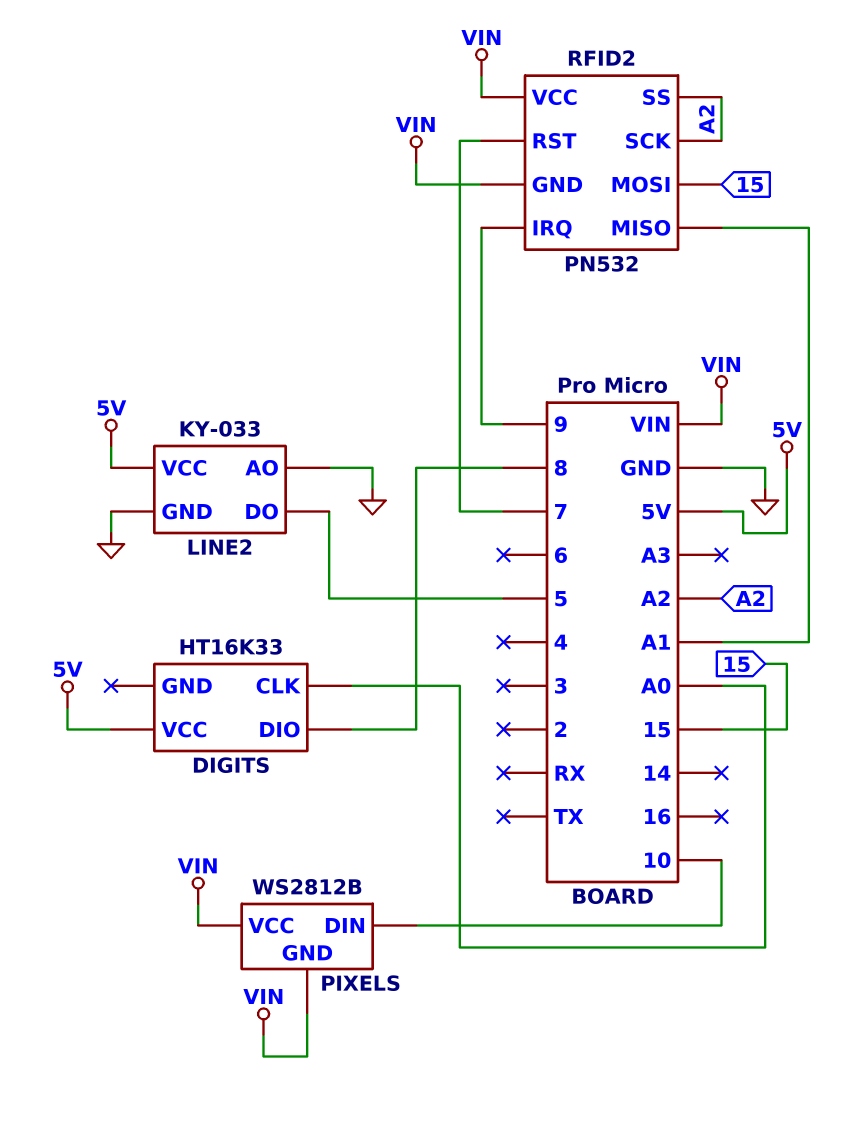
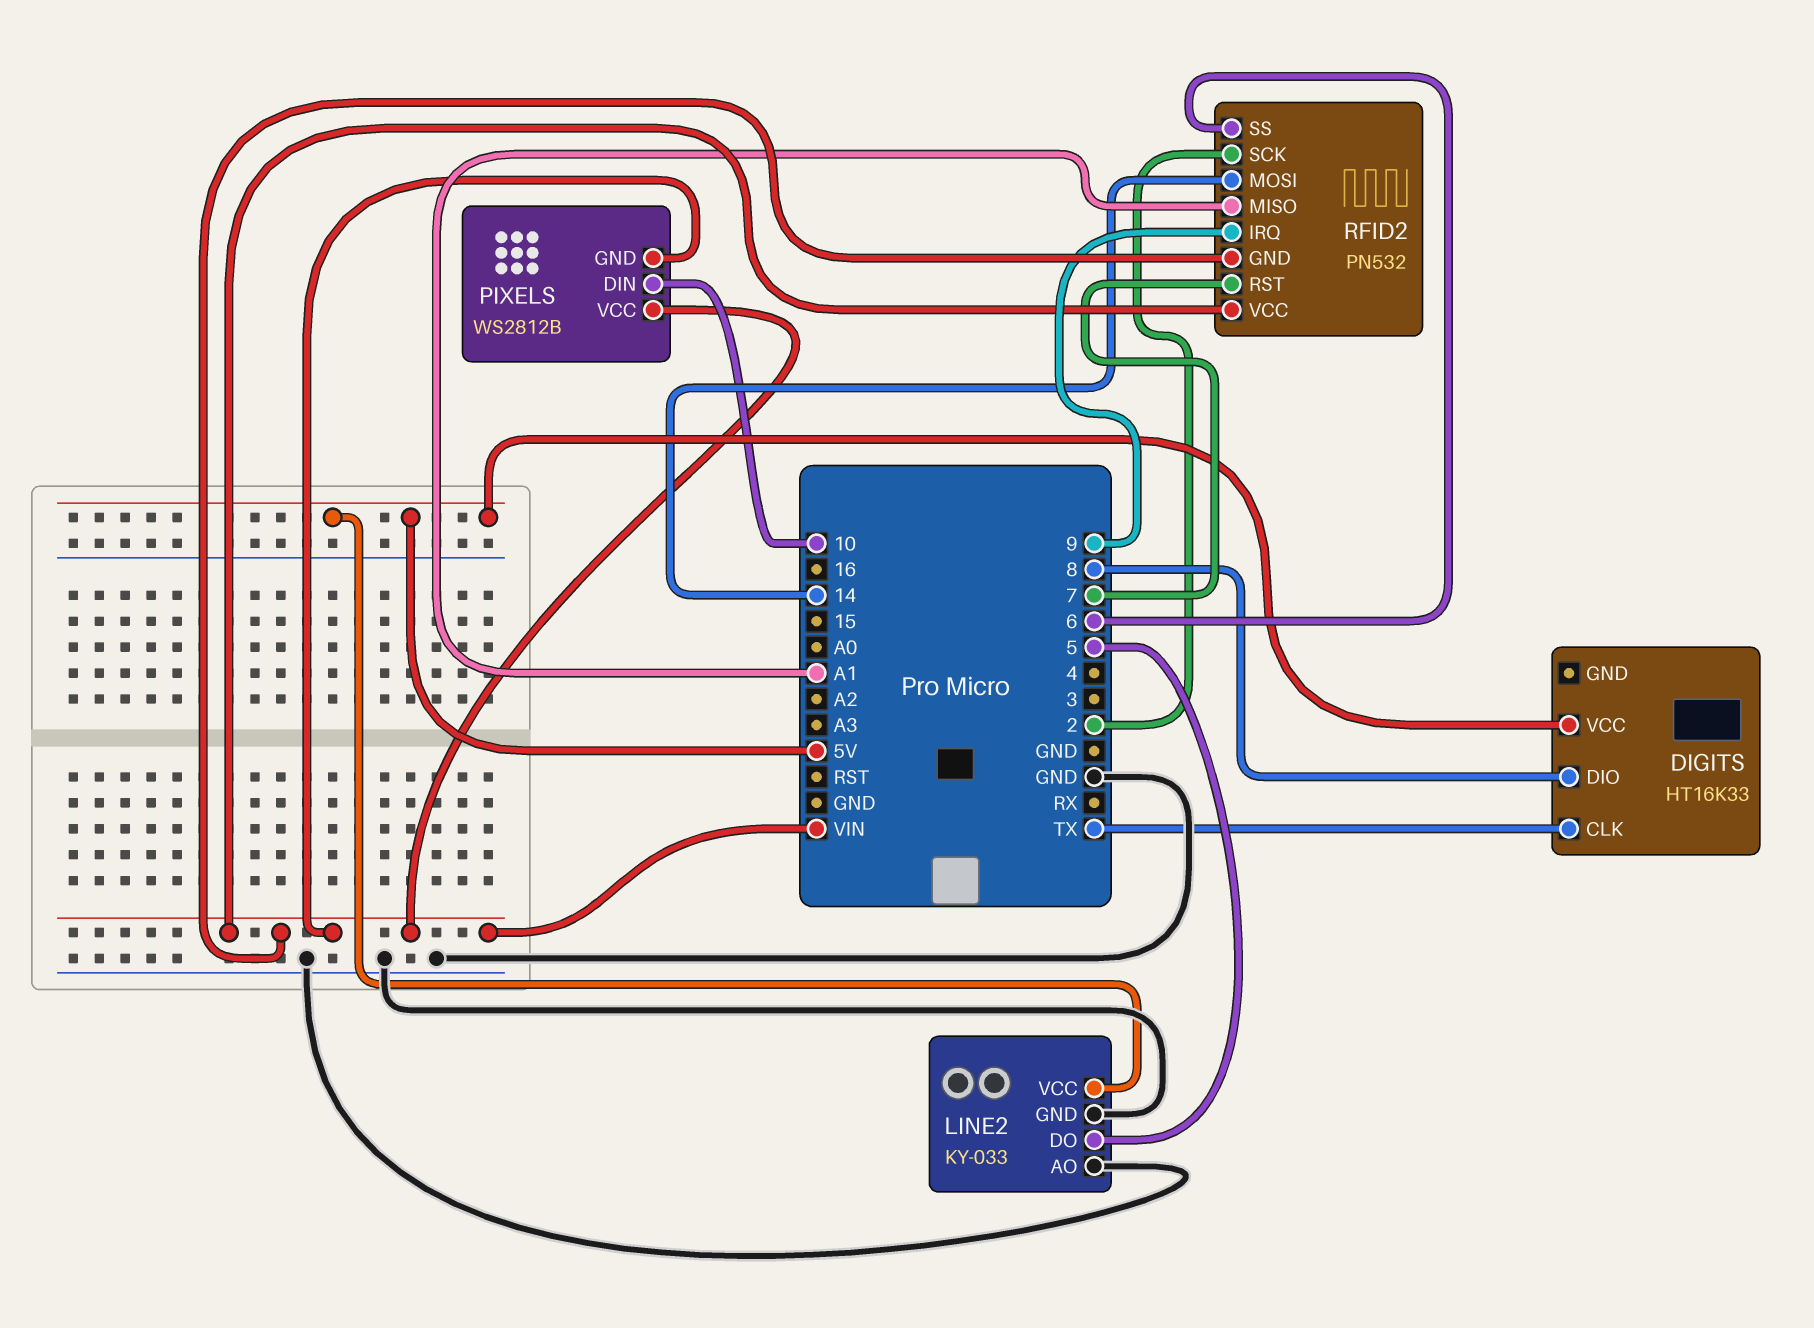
DIGITS pin CLK: A0 -> TX
RFID2 pin MOSI: 15 -> 14
RFID2 pin SCK: A2 -> 2
RFID2 pin SS: A2 -> 6

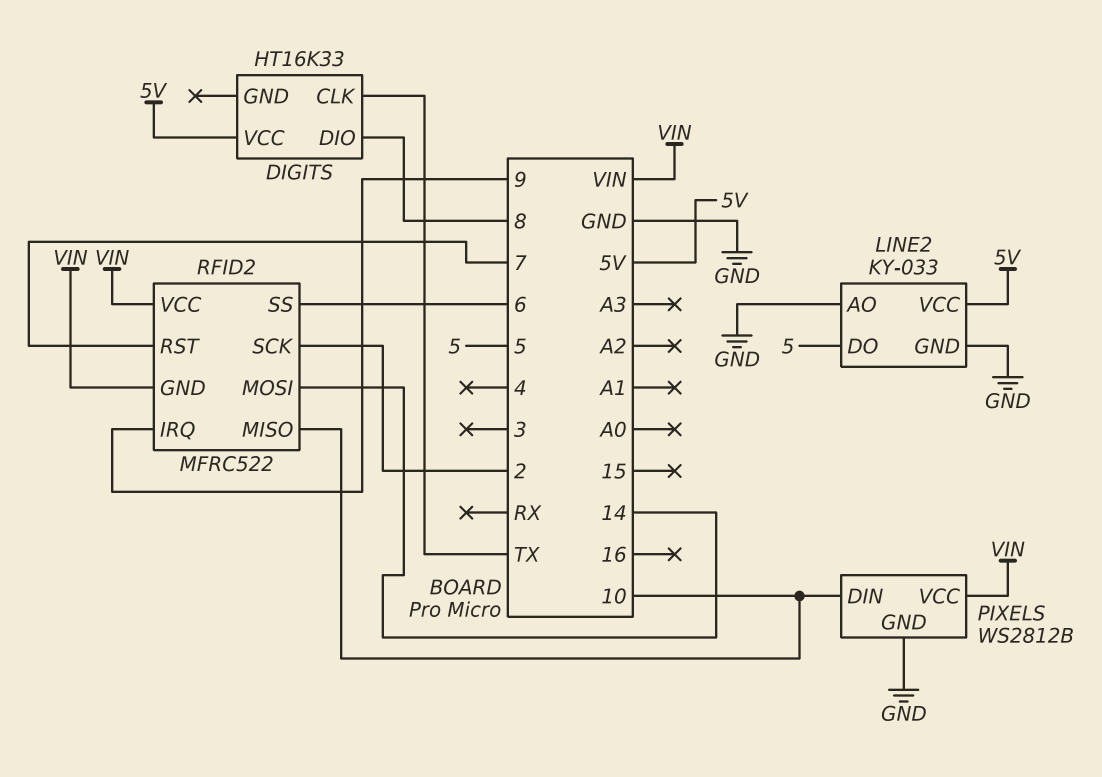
PIXELS pin GND: VIN -> GND
RFID2: PN532 -> MFRC522
RFID2 pin MISO: A1 -> 10

